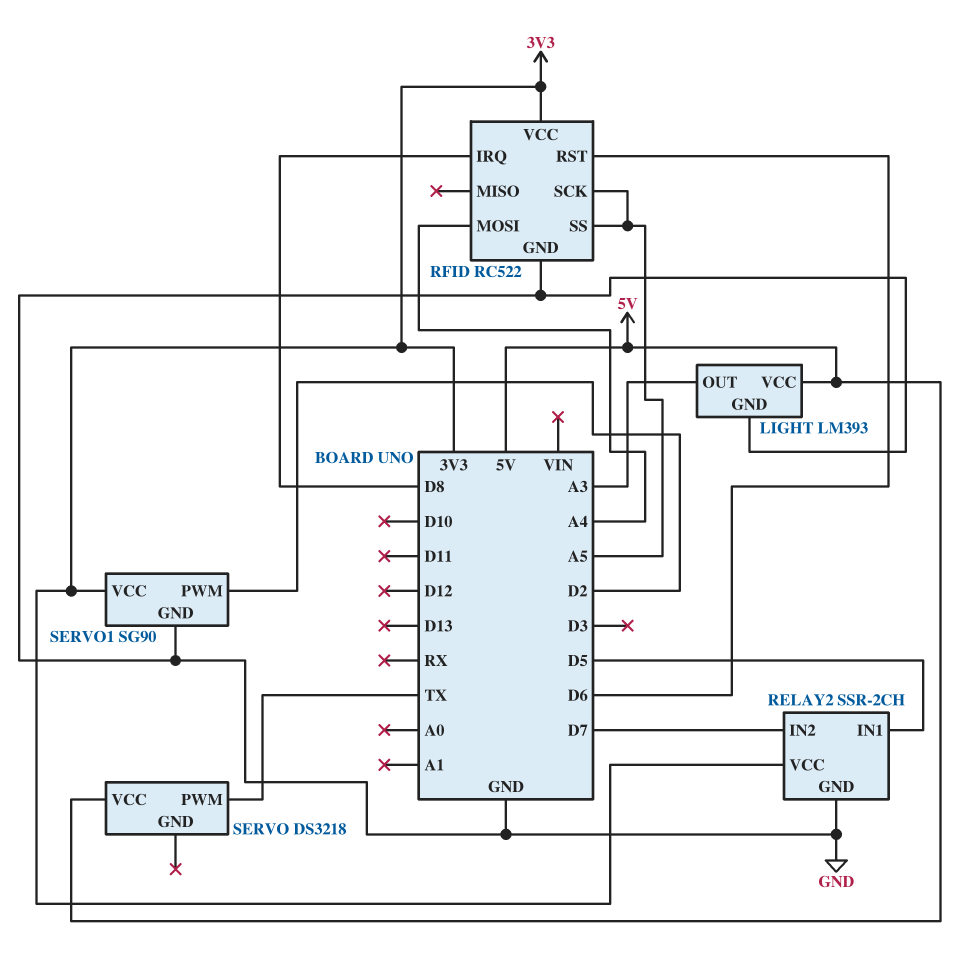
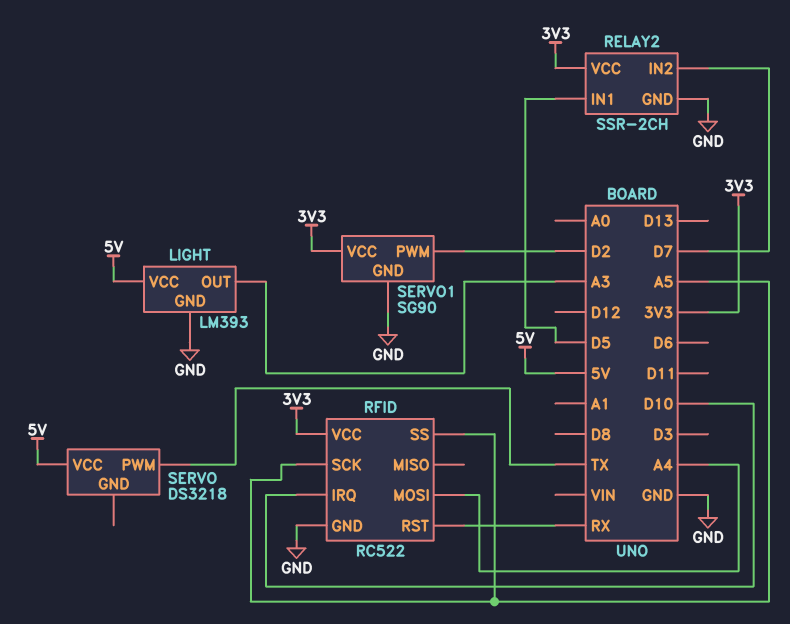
RFID pin IRQ: D8 -> D10
RFID pin RST: D6 -> RX

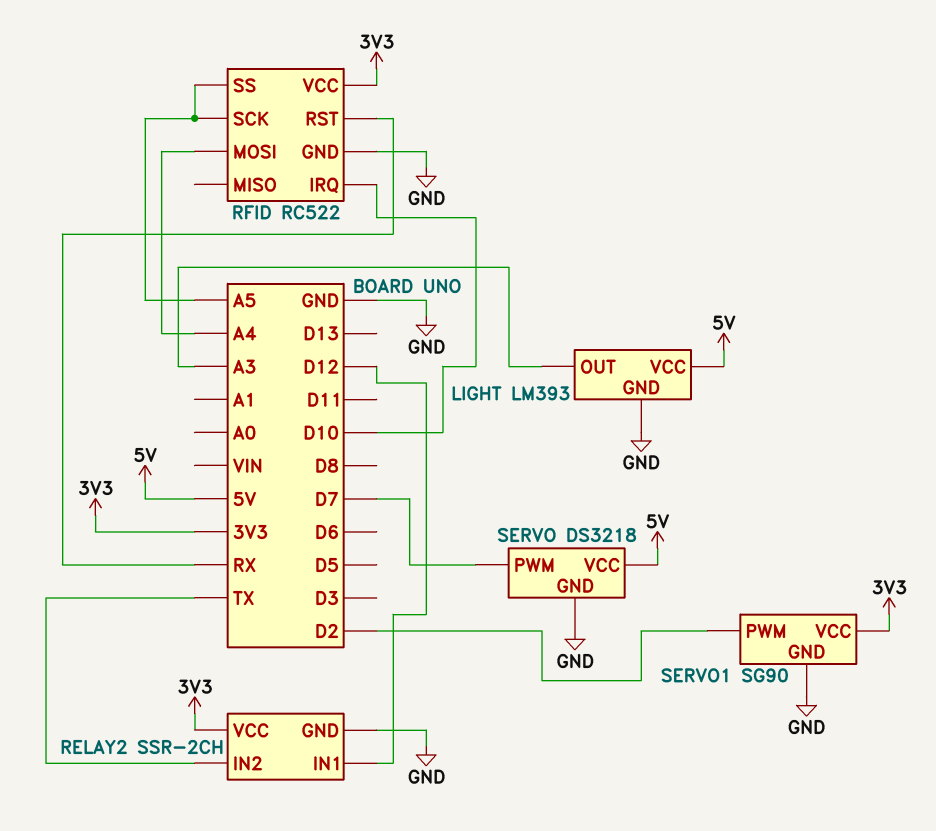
RELAY2 pin IN1: D5 -> D12
RELAY2 pin IN2: D7 -> TX
SERVO pin GND: none -> GND
SERVO pin PWM: TX -> D7

